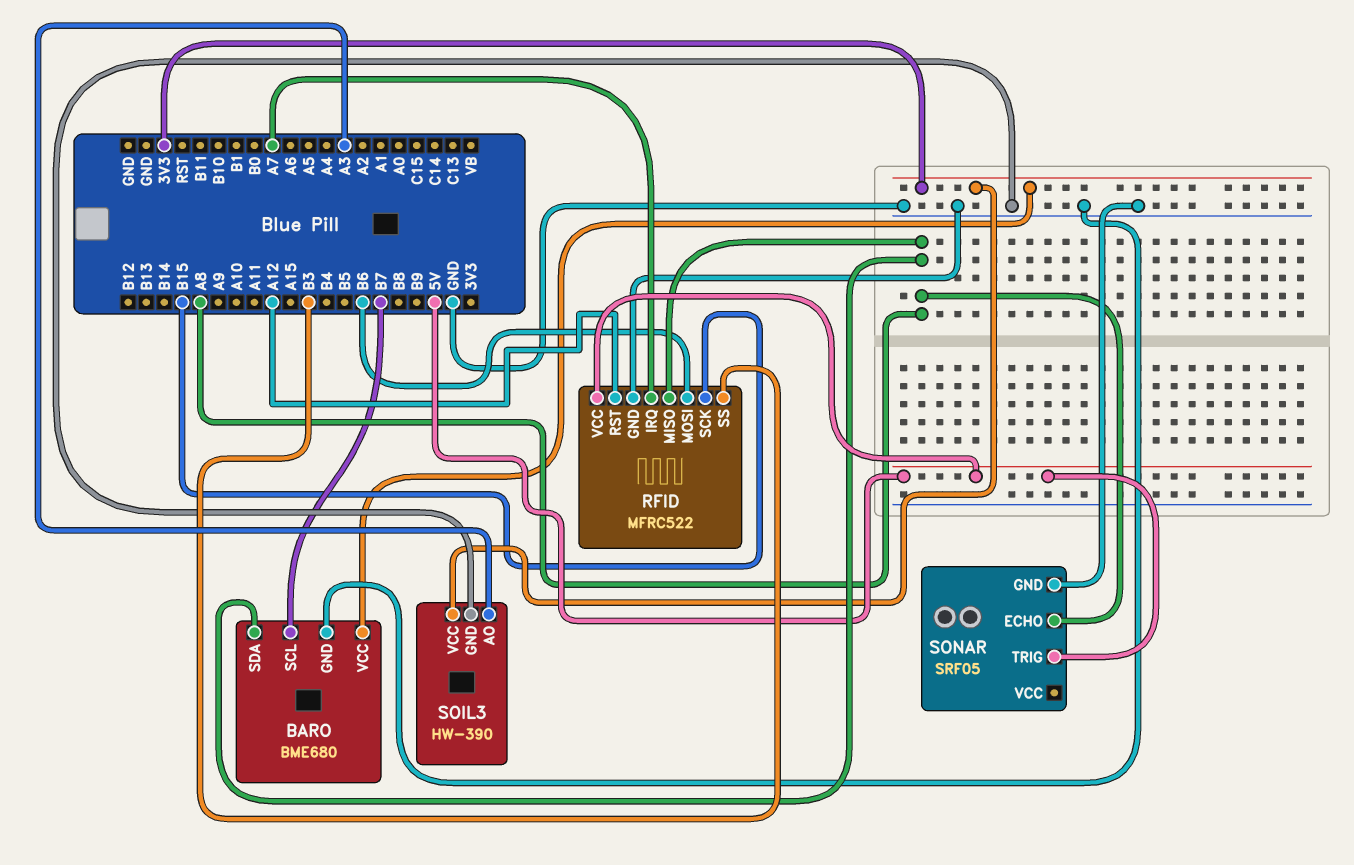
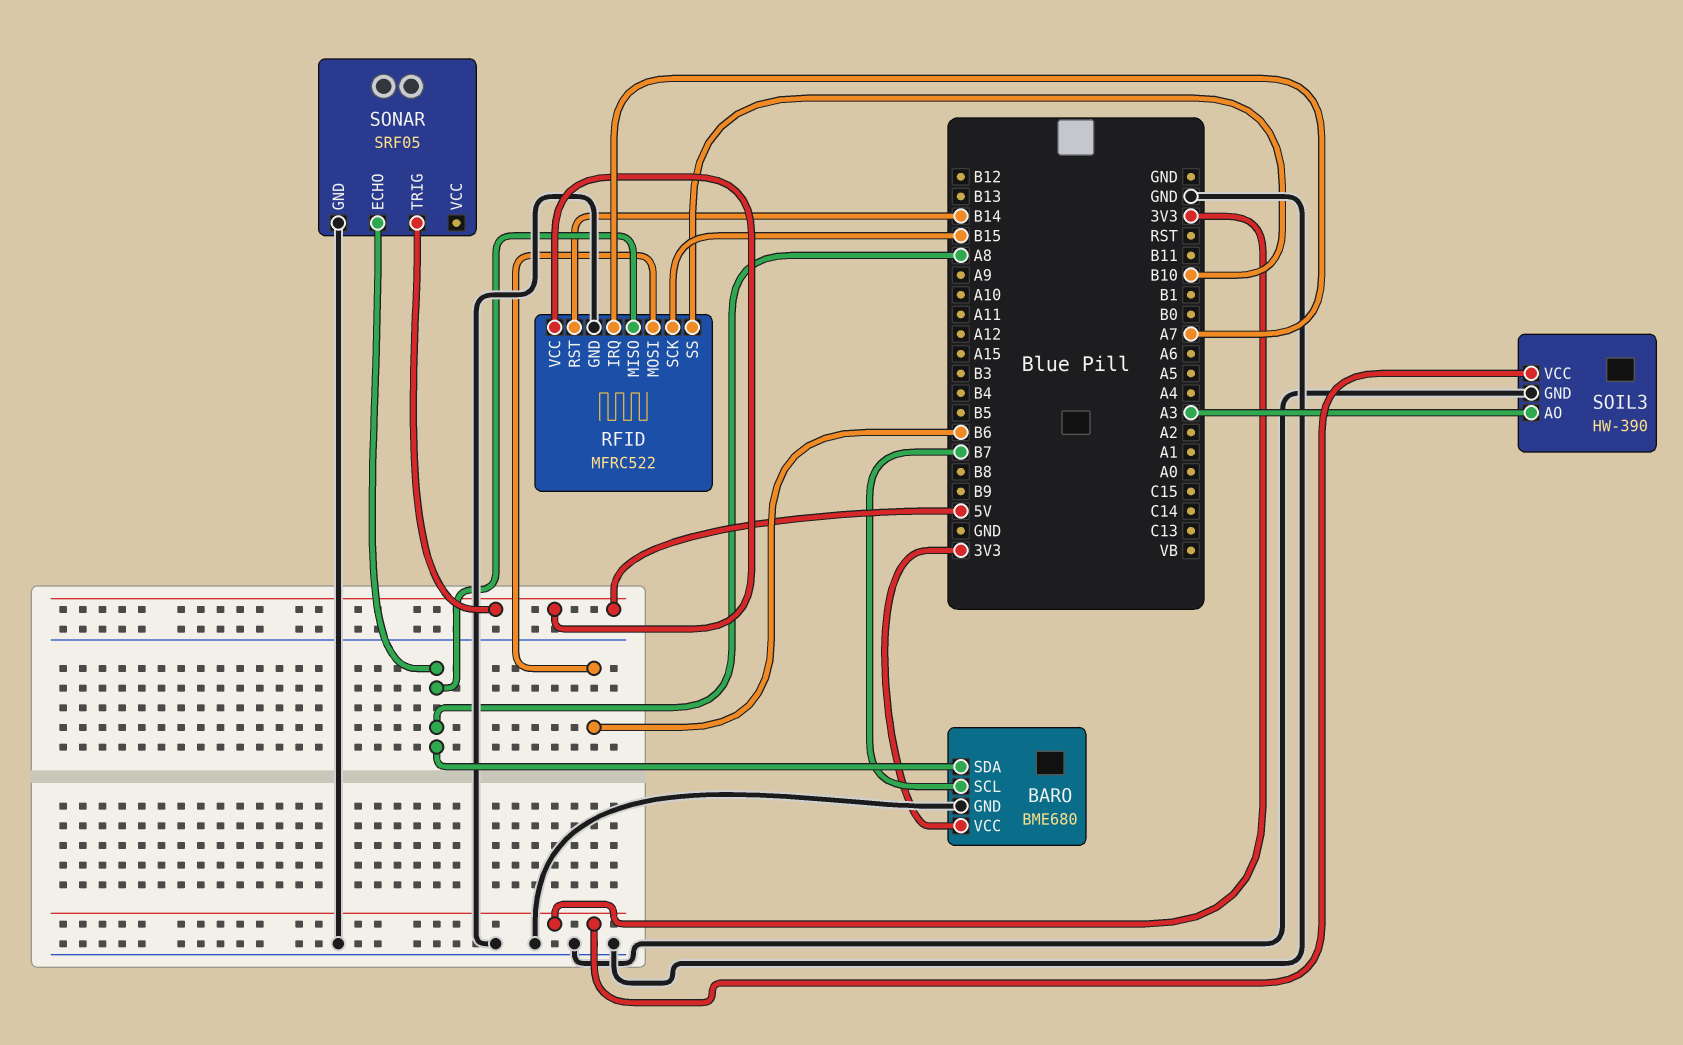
RFID pin RST: A12 -> B14
RFID pin SS: B3 -> B10

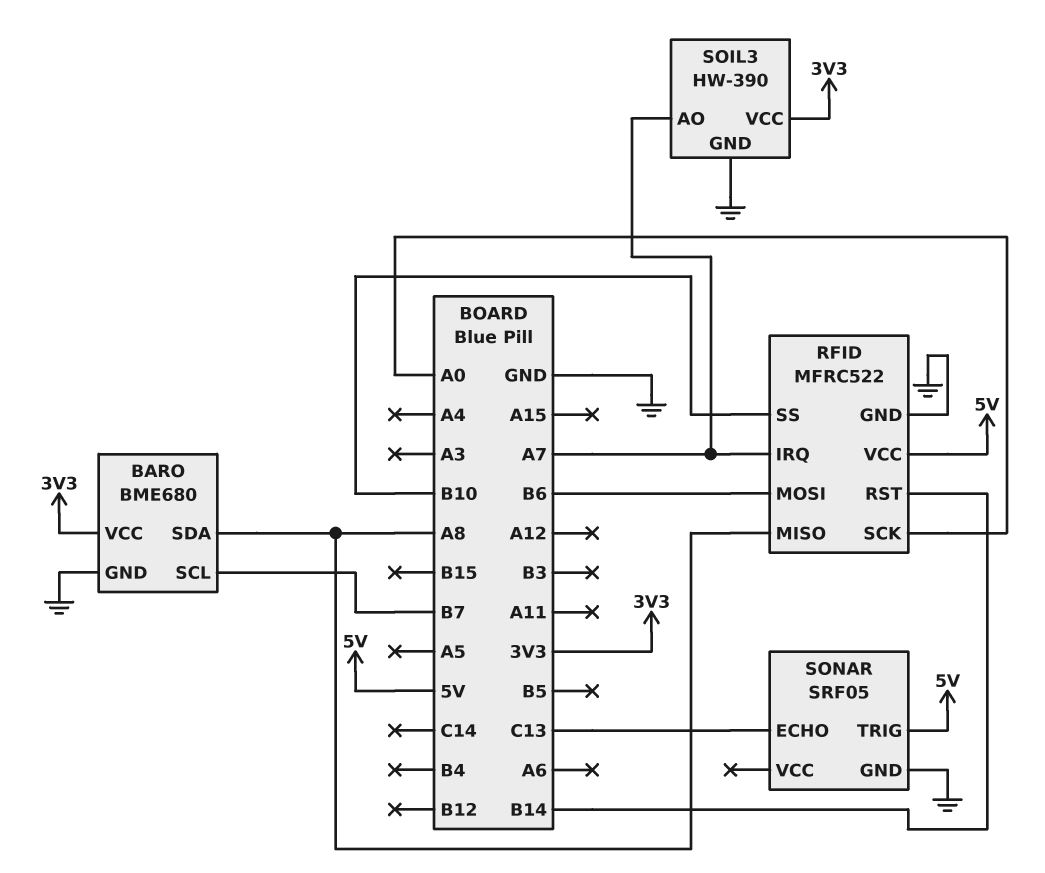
RFID pin SCK: B15 -> A0
SOIL3 pin AO: A3 -> A7
SONAR pin ECHO: A8 -> C13

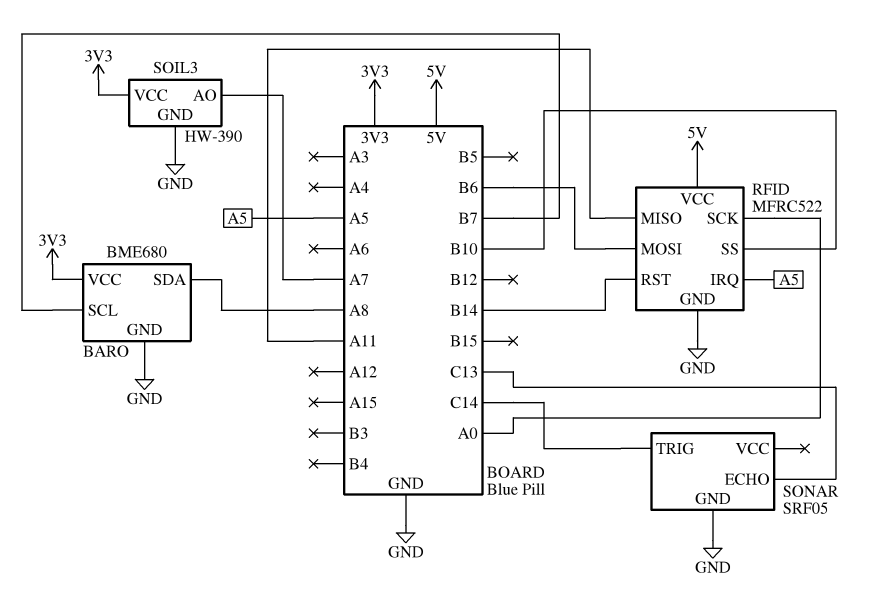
RFID pin IRQ: A7 -> A5
RFID pin MISO: A8 -> A11
SONAR pin TRIG: 5V -> C14

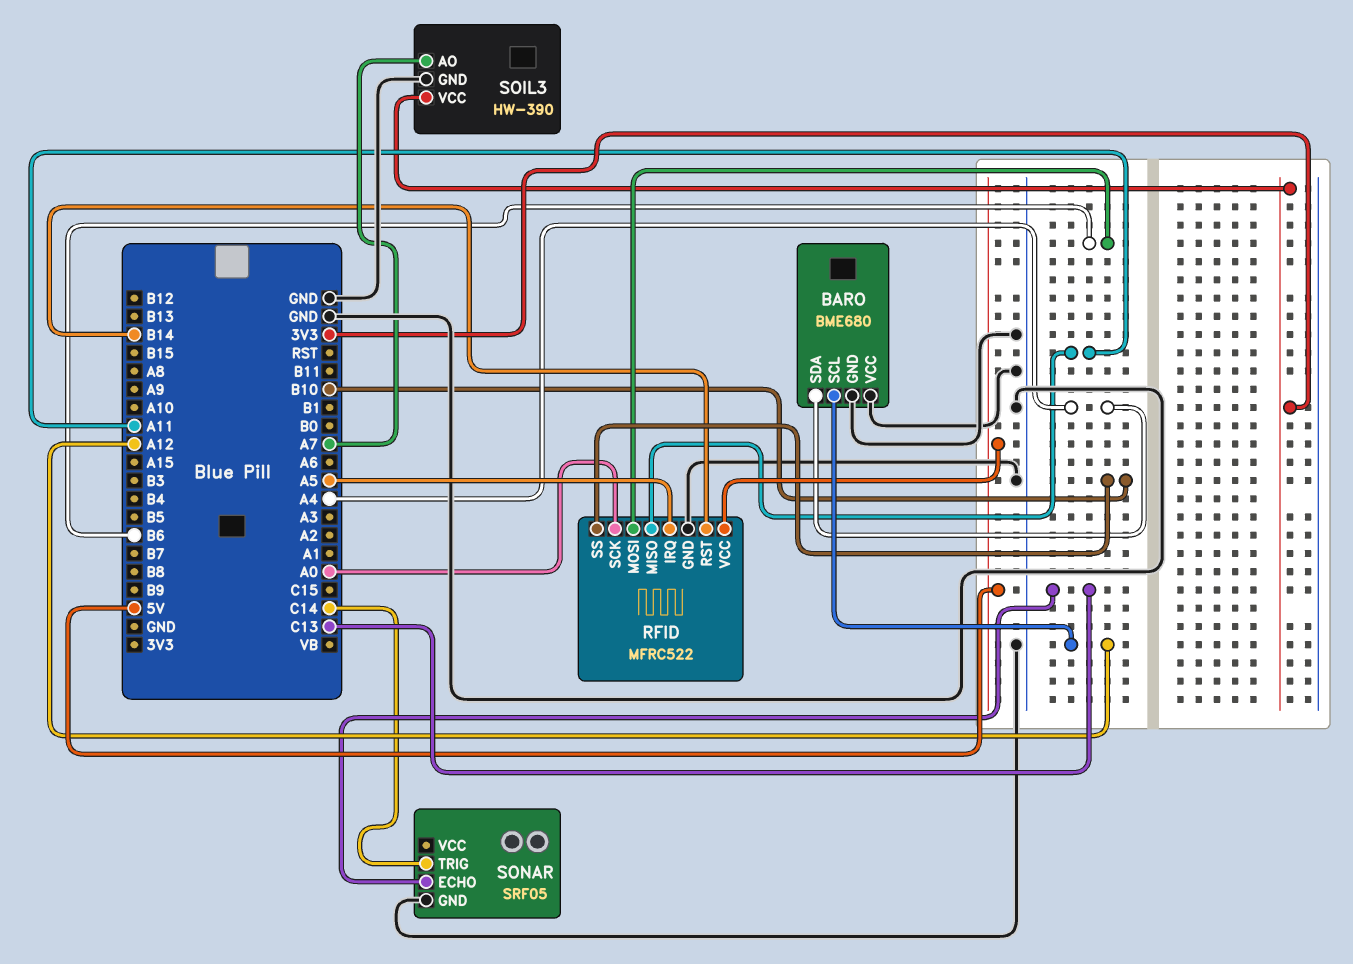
BARO pin SCL: B7 -> A12
BARO pin SDA: A8 -> A4
BARO pin VCC: 3V3 -> GND

